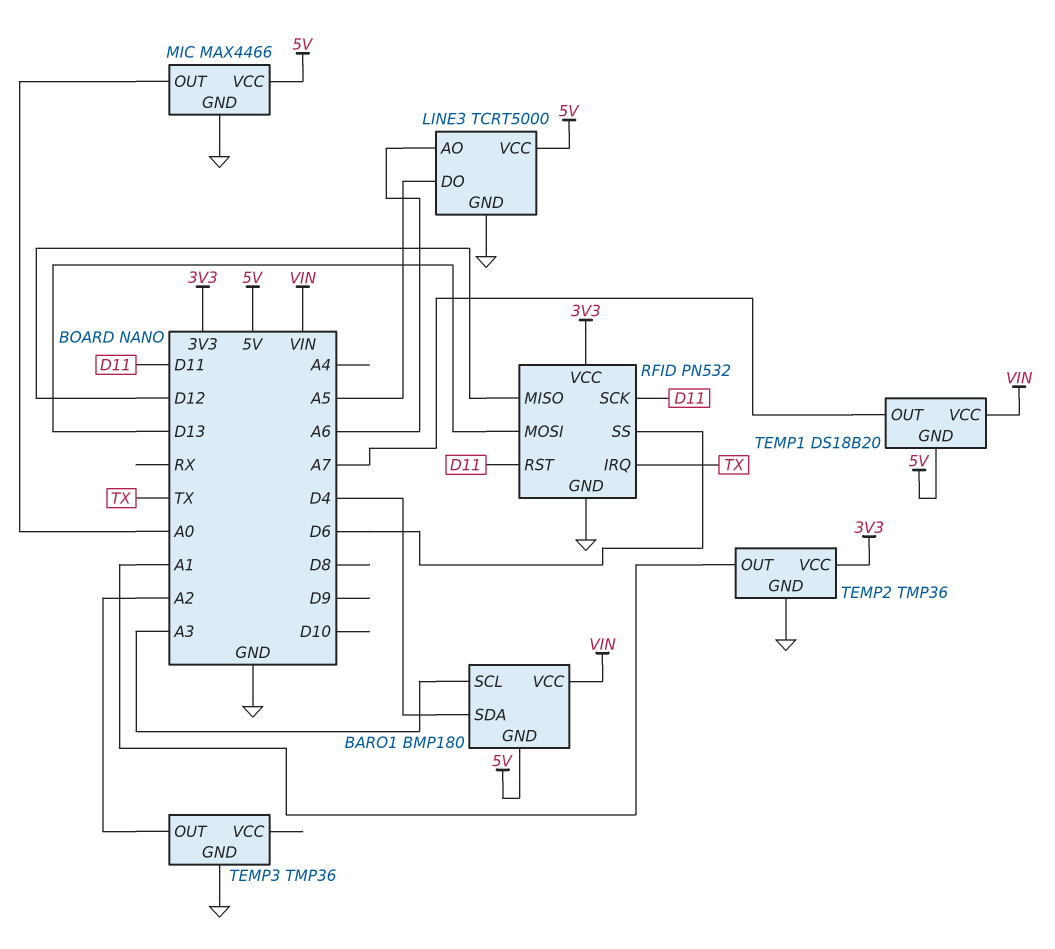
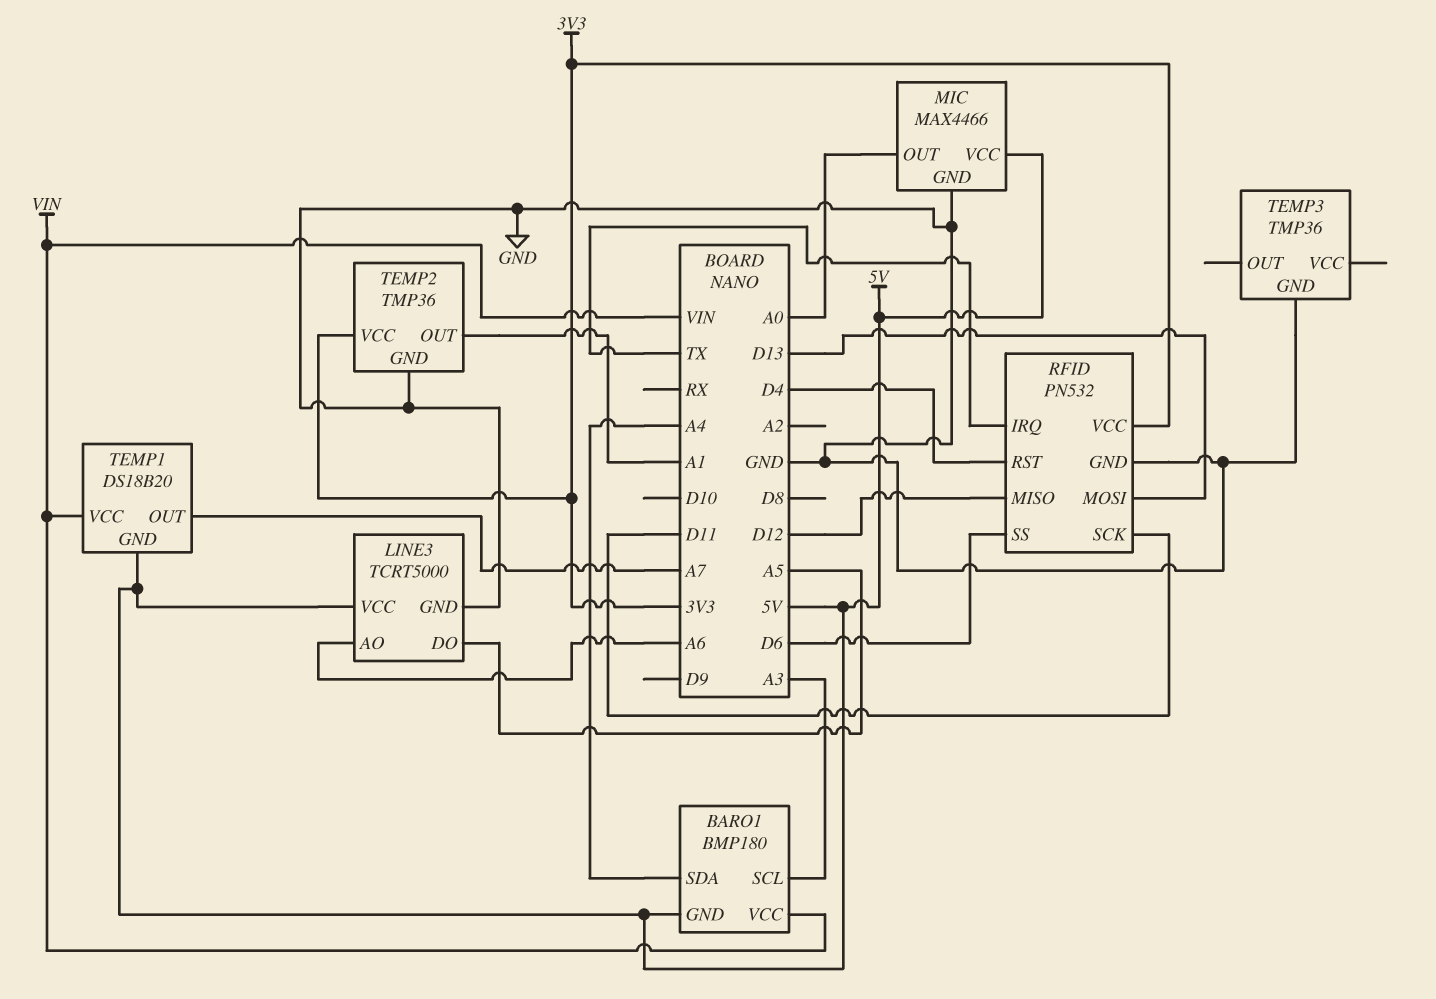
BARO1 pin SDA: D4 -> A4
RFID pin RST: D11 -> D4
TEMP3 pin OUT: A2 -> none

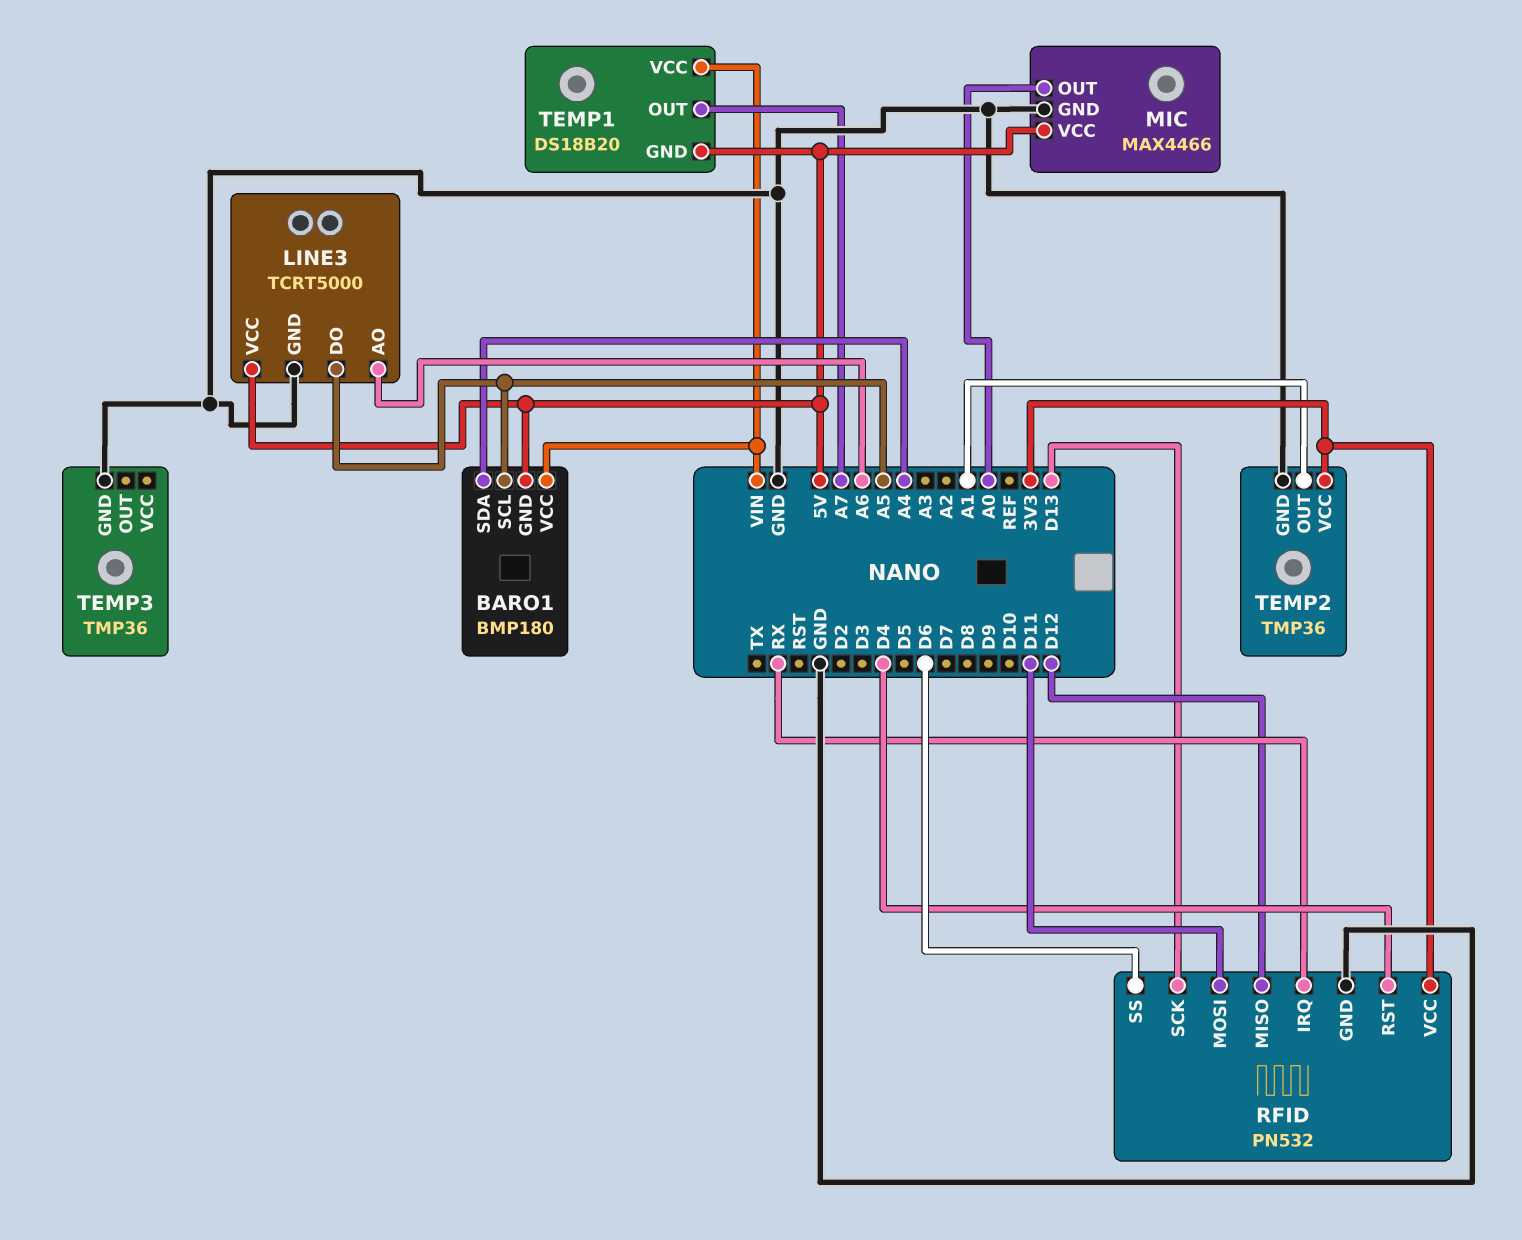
BARO1 pin SCL: A3 -> A5
RFID pin IRQ: TX -> RX
RFID pin MOSI: D13 -> D11
RFID pin SCK: D11 -> D13

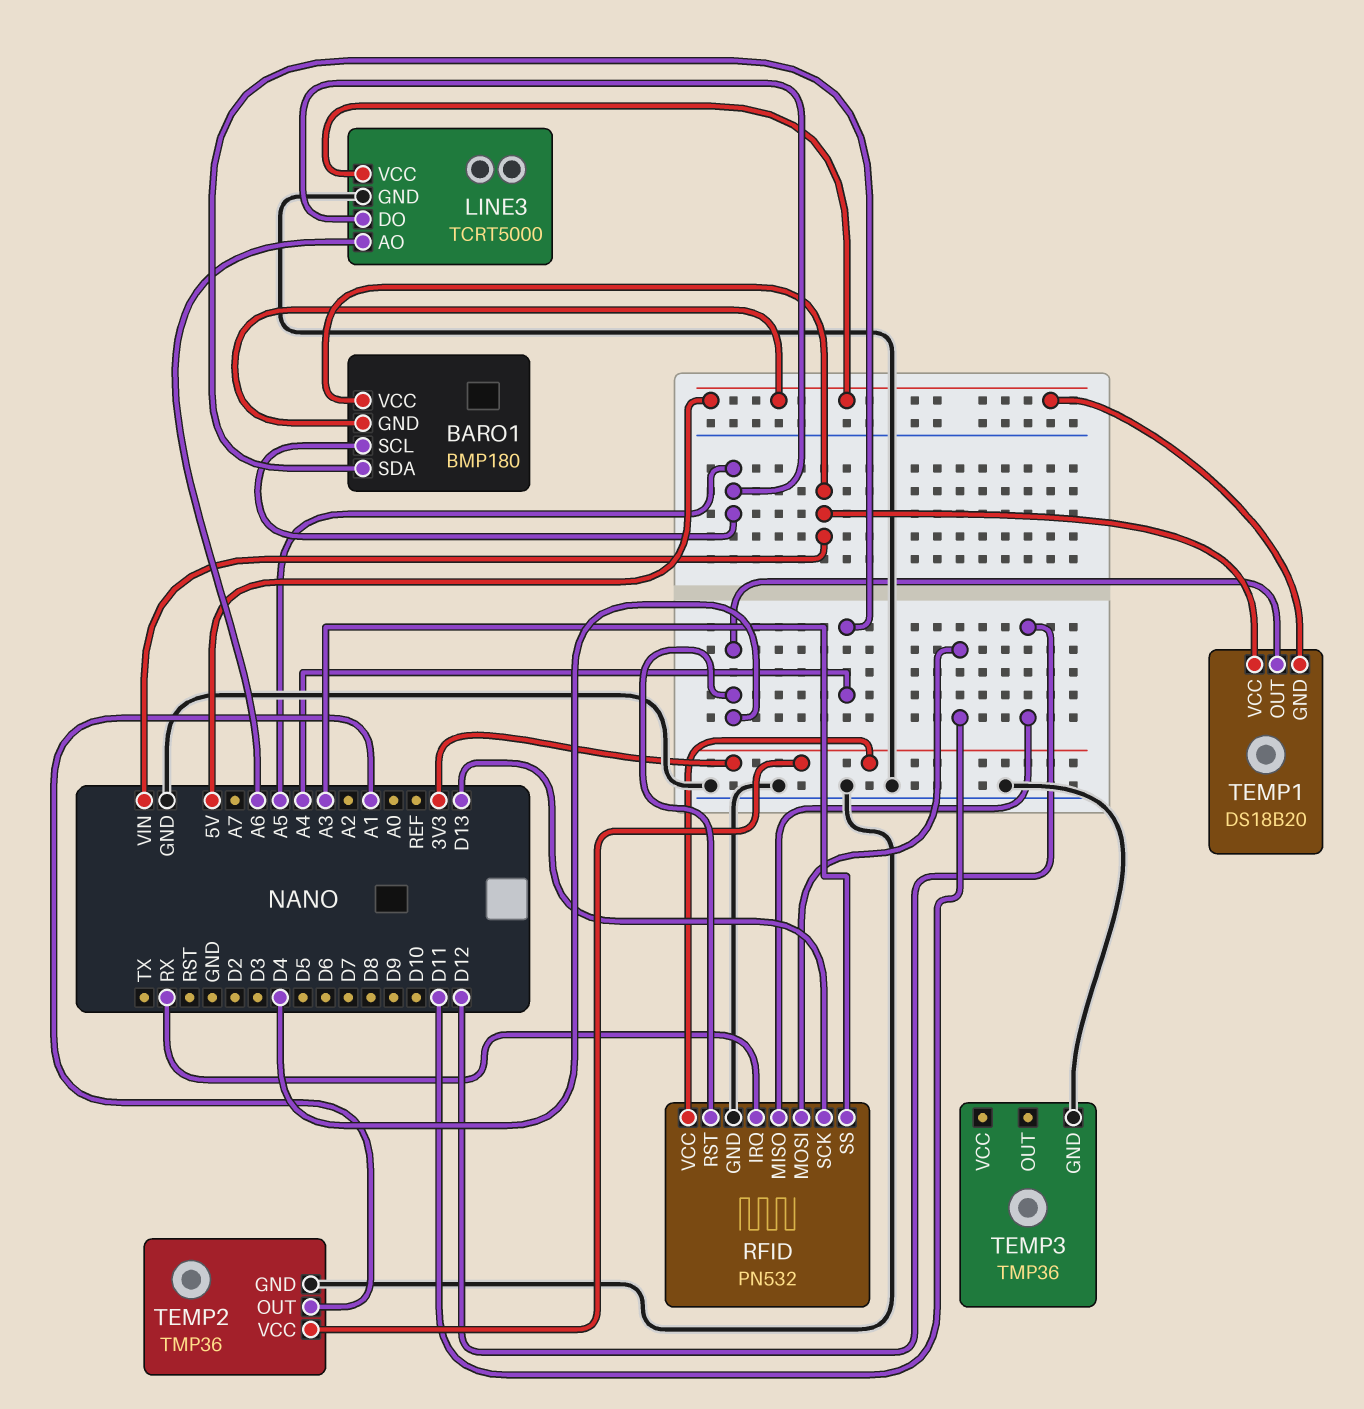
MIC: MAX4466 -> none
MIC pin GND: GND -> none
MIC pin OUT: A0 -> none
MIC pin VCC: 5V -> none
RFID pin SS: D6 -> A3
TEMP1 pin OUT: A7 -> D4

